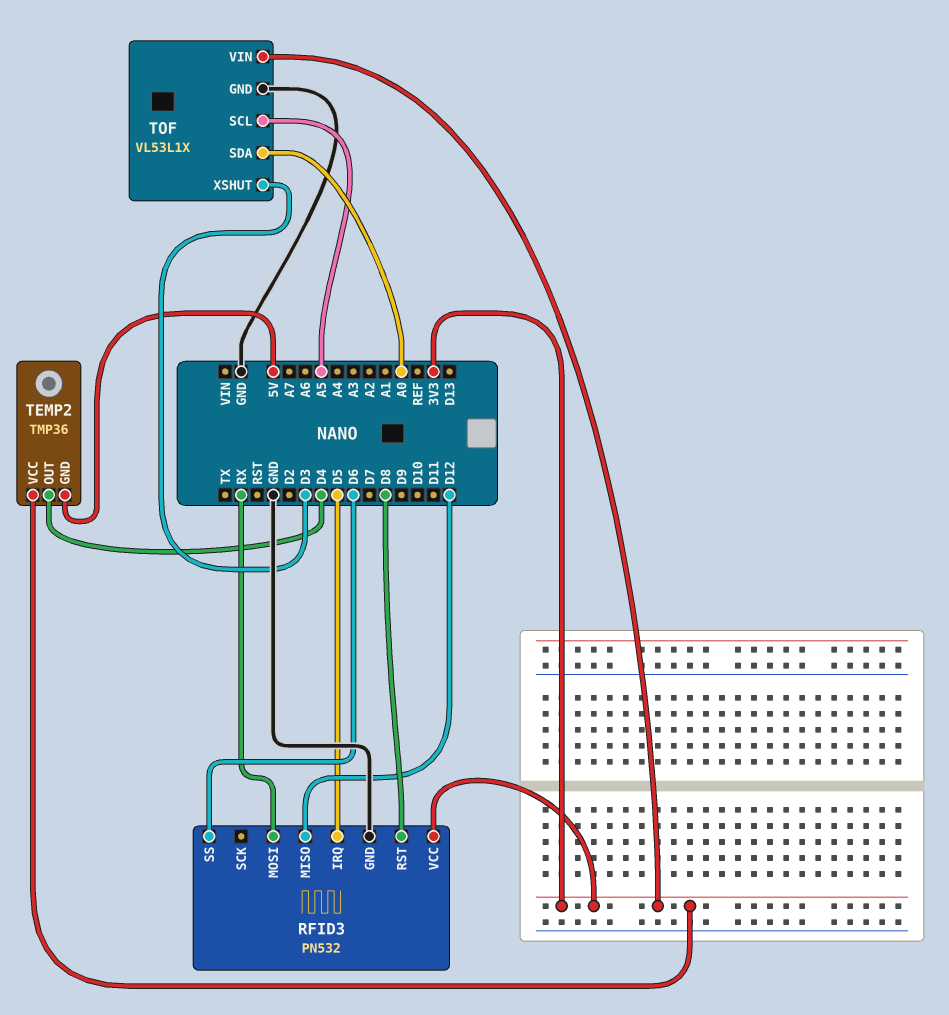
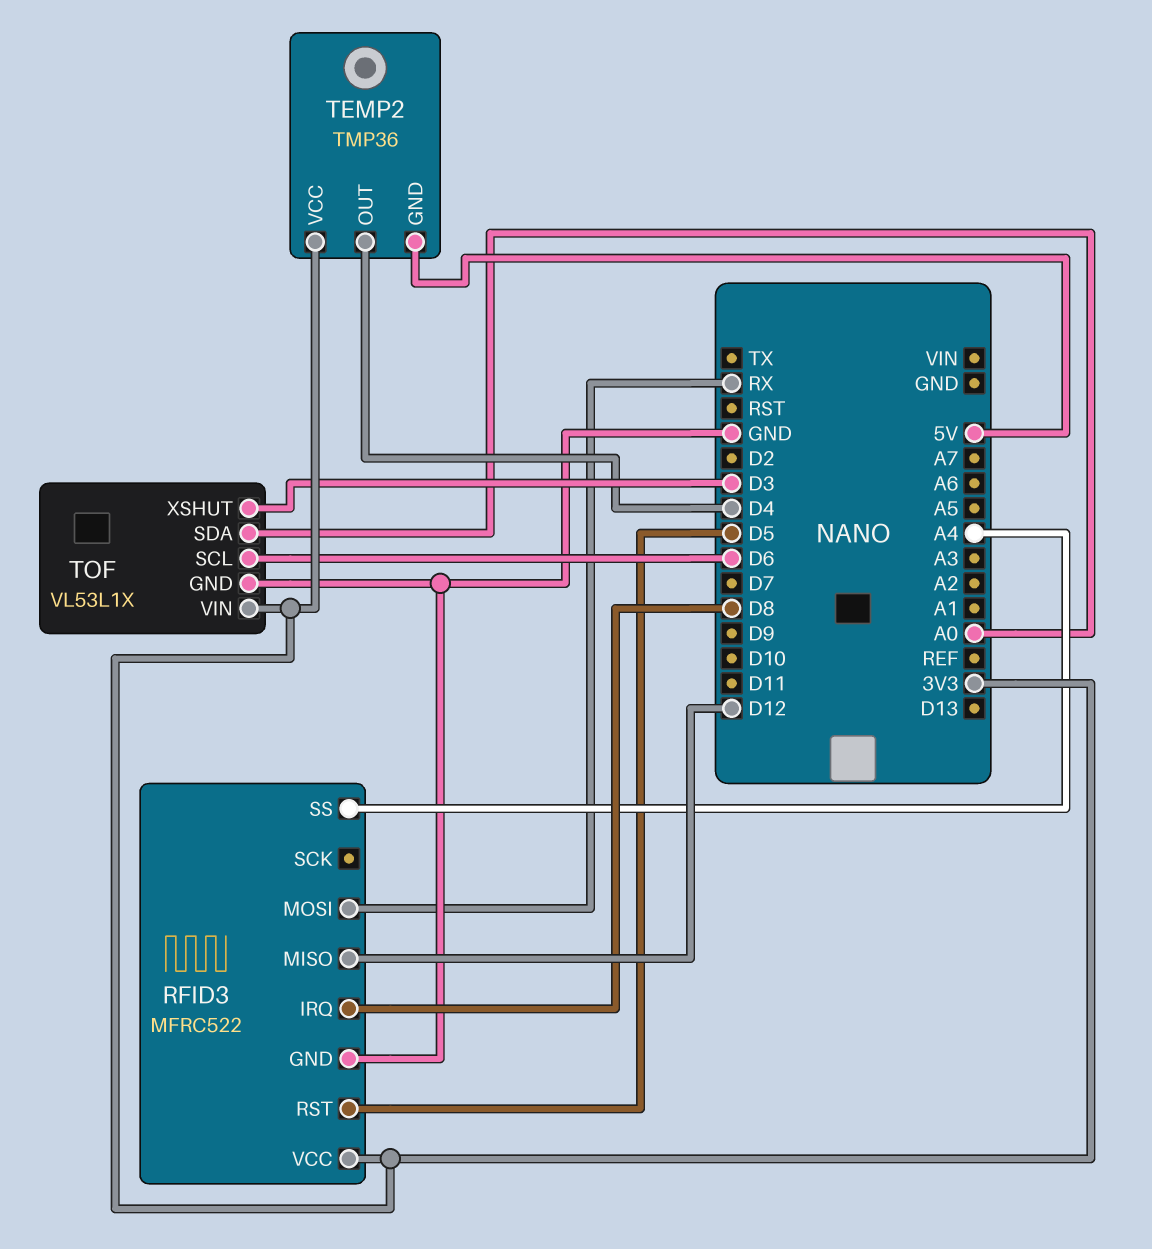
RFID3: PN532 -> MFRC522
RFID3 pin IRQ: D5 -> D8
RFID3 pin RST: D8 -> D5
RFID3 pin SS: D6 -> A4
TOF pin SCL: A5 -> D6

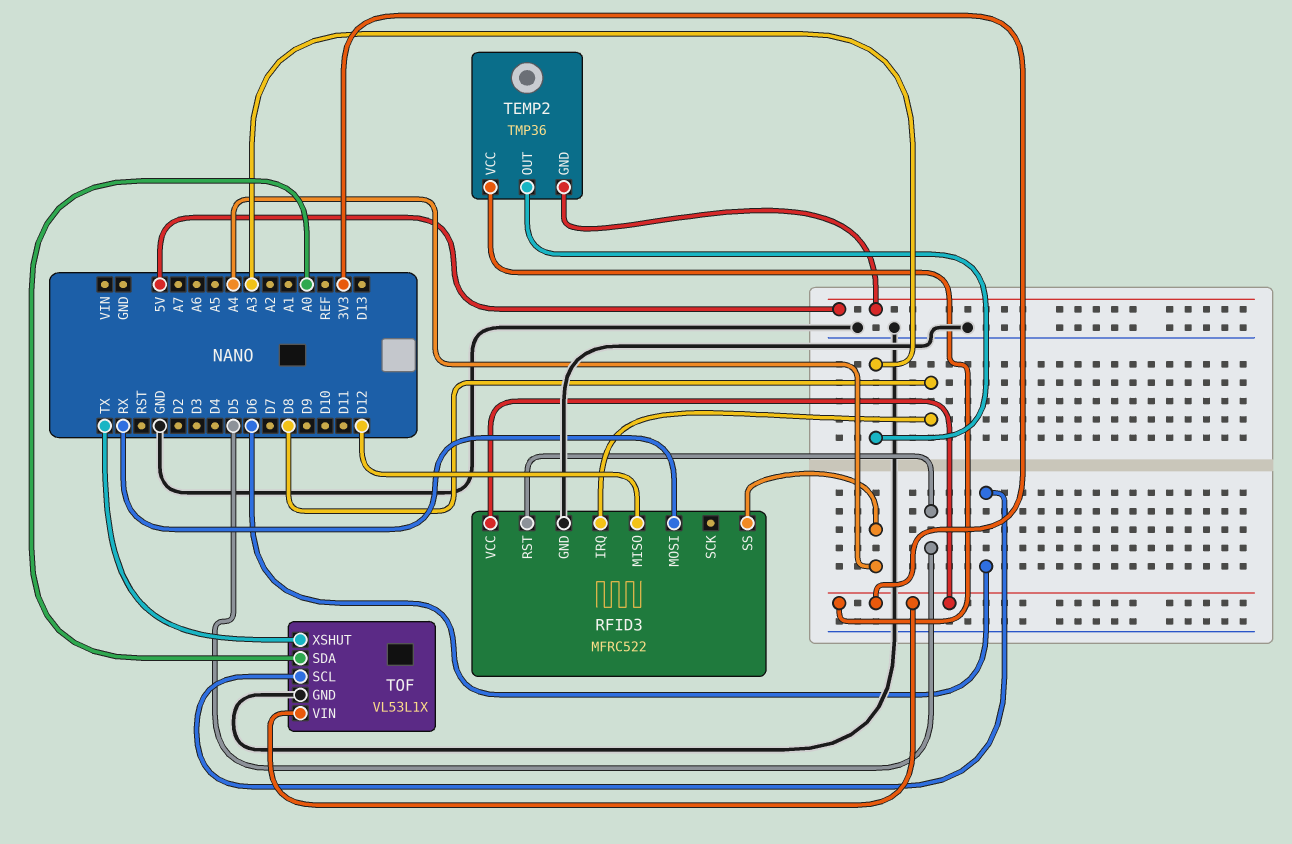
TEMP2 pin OUT: D4 -> A3
TOF pin XSHUT: D3 -> TX

